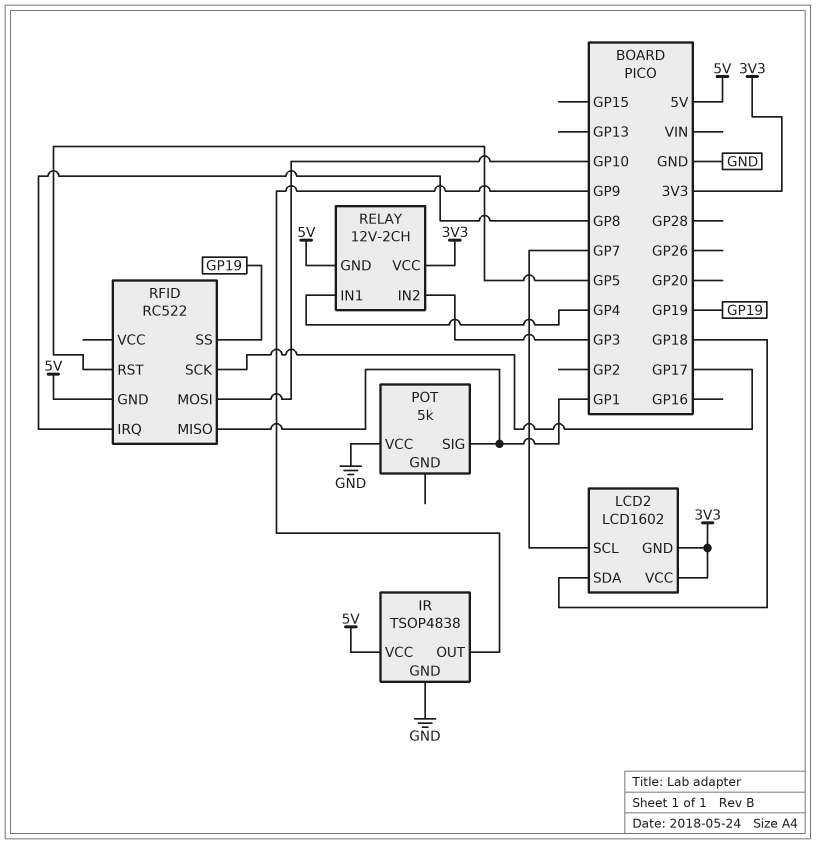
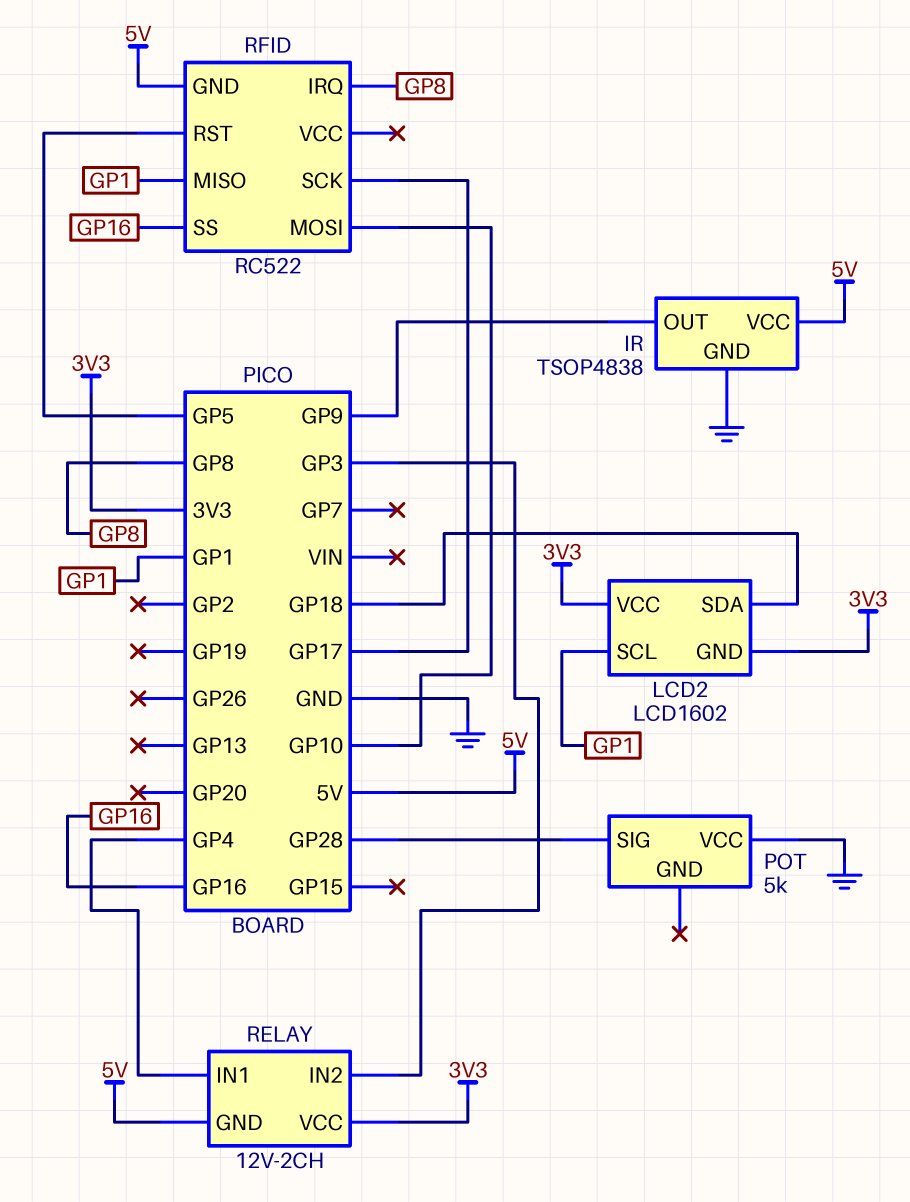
LCD2 pin SCL: GP7 -> GP1
POT pin SIG: GP1 -> GP28
RFID pin SS: GP19 -> GP16

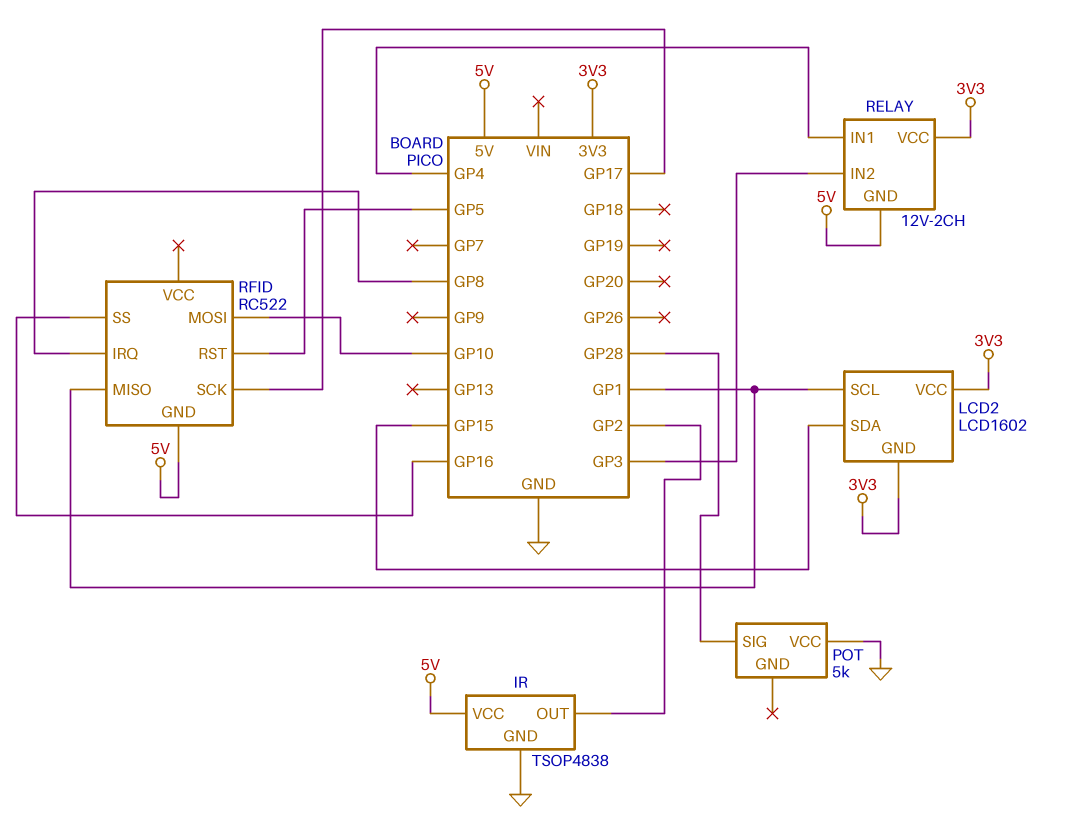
IR pin OUT: GP9 -> GP2
LCD2 pin SDA: GP18 -> GP15

